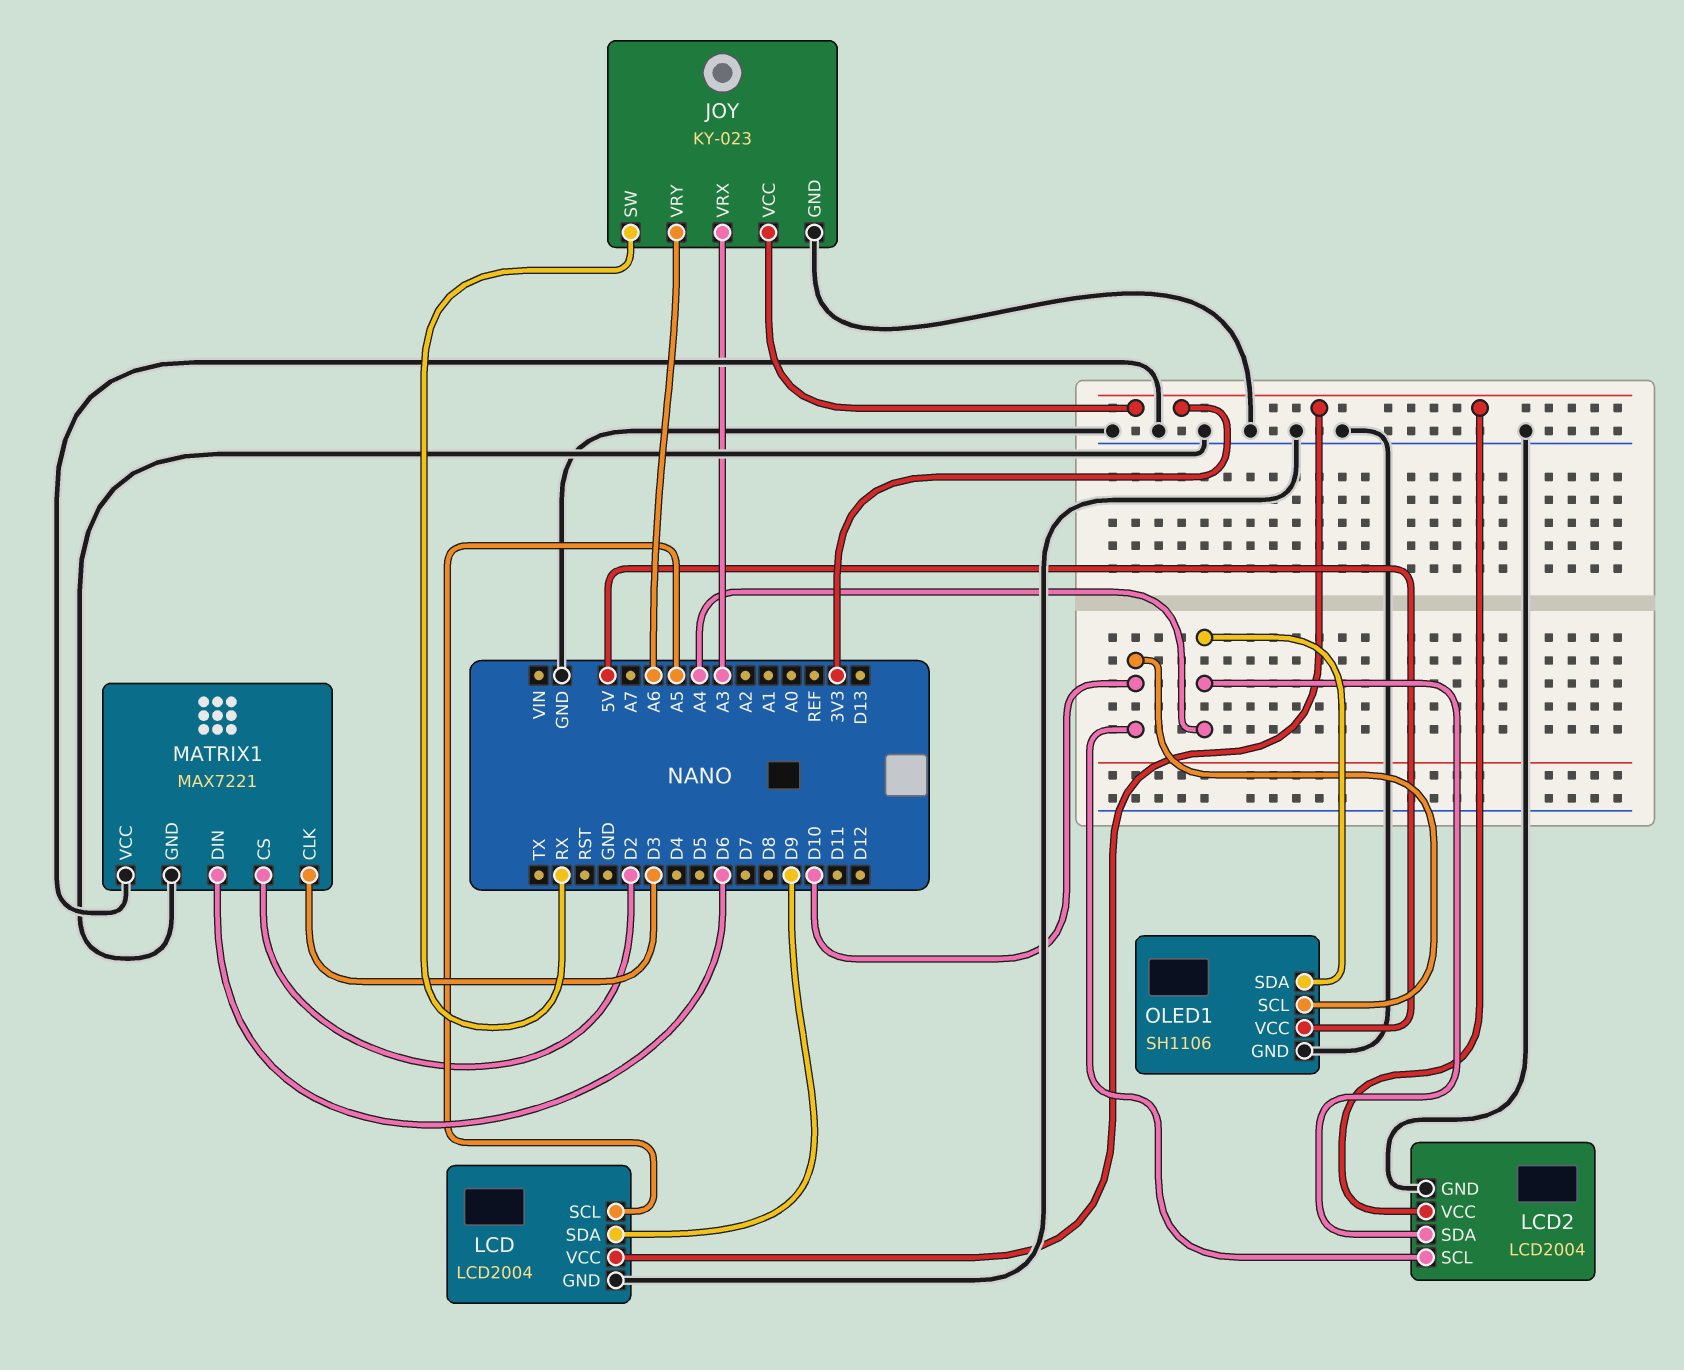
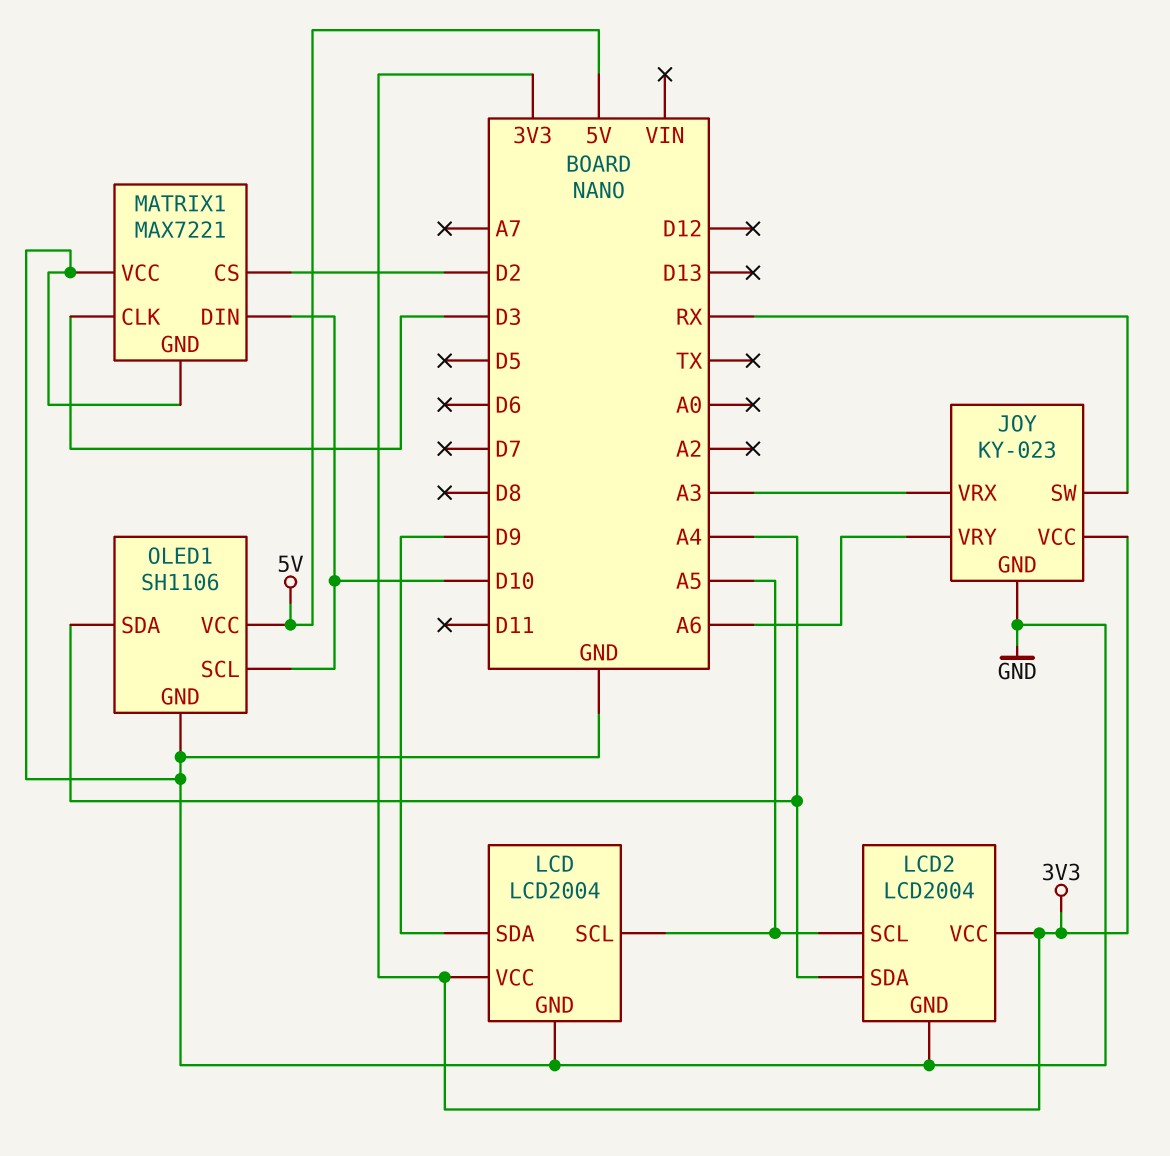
LCD2 pin SCL: D10 -> A5
MATRIX1 pin DIN: D6 -> D10

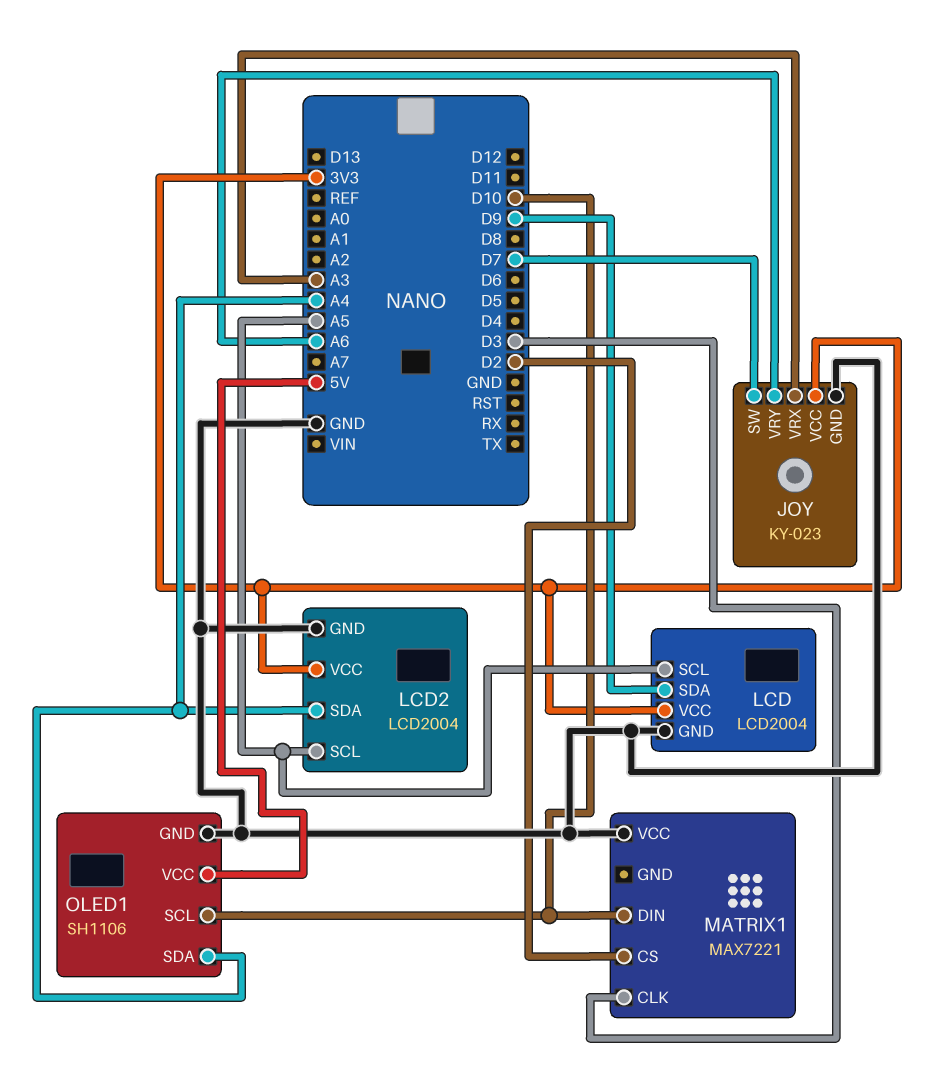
JOY pin SW: RX -> D7
MATRIX1 pin GND: GND -> none

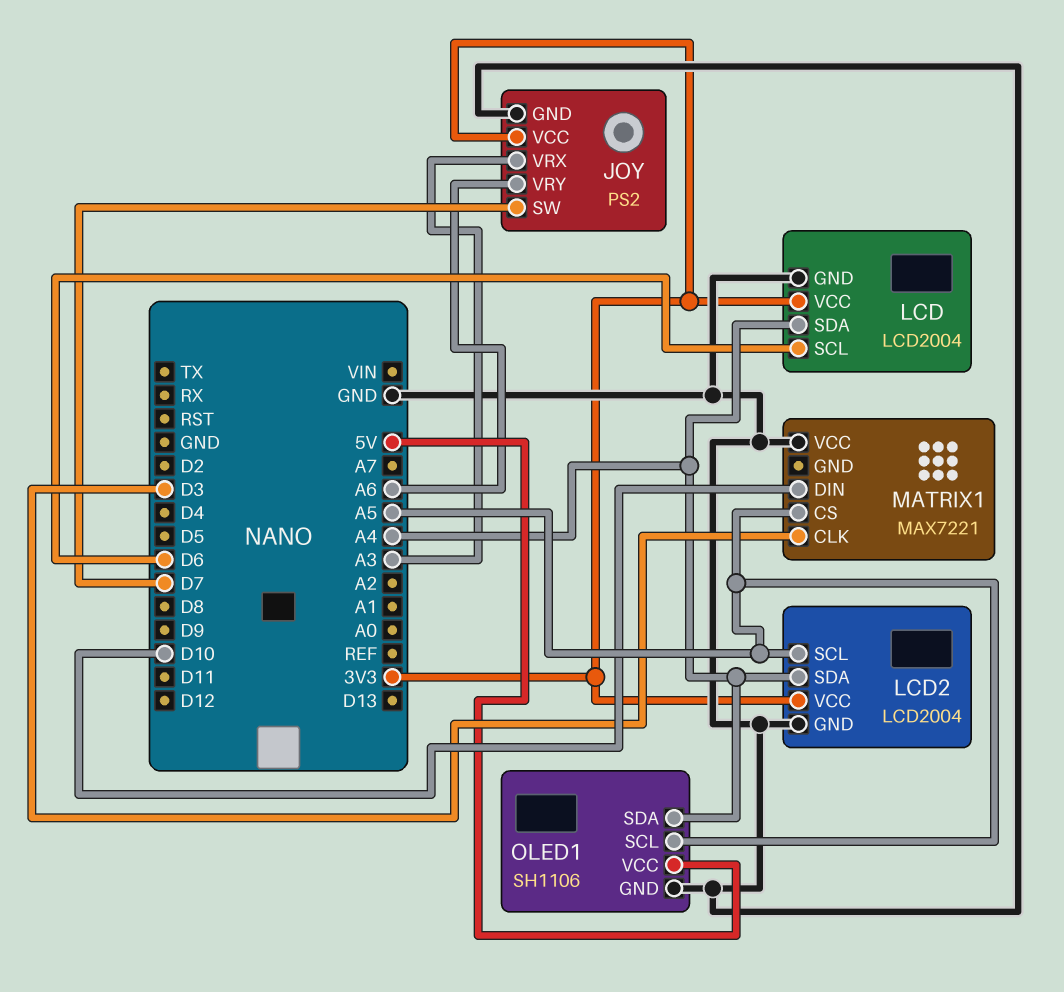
JOY: KY-023 -> PS2
LCD pin SCL: A5 -> D6
LCD pin SDA: D9 -> A4
MATRIX1 pin CS: D2 -> A5
OLED1 pin SCL: D10 -> A5

